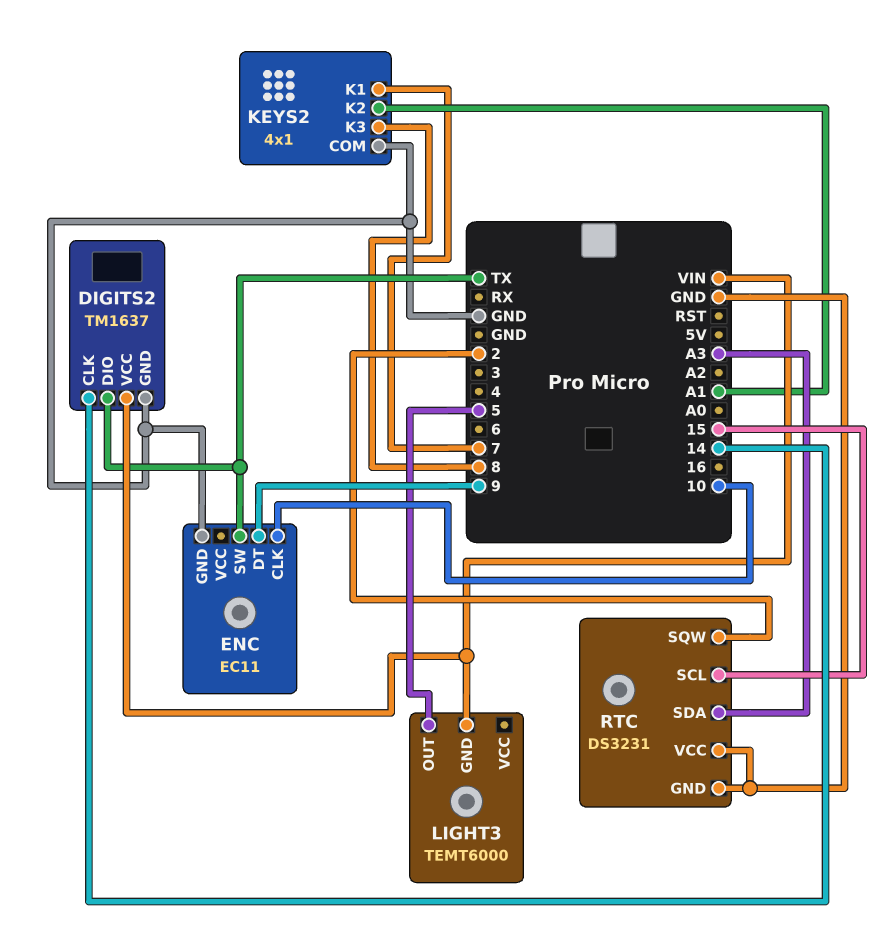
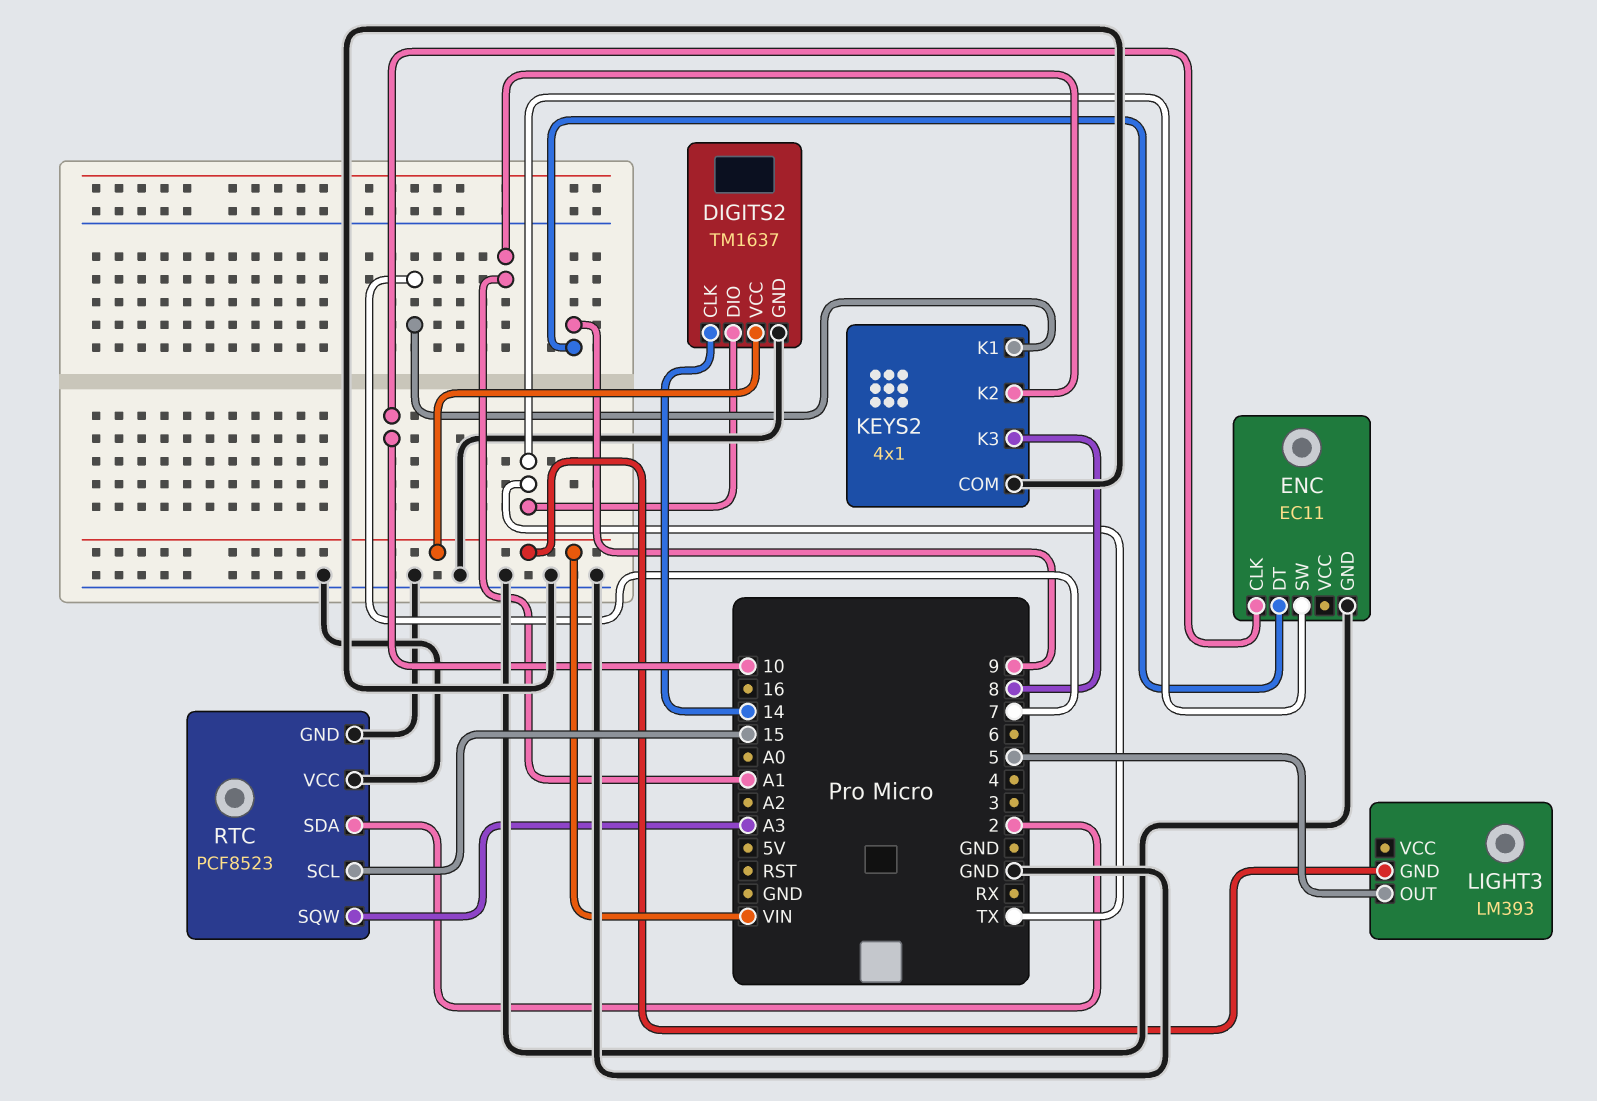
LIGHT3: TEMT6000 -> LM393
RTC: DS3231 -> PCF8523
RTC pin SDA: A3 -> 2
RTC pin SQW: 2 -> A3

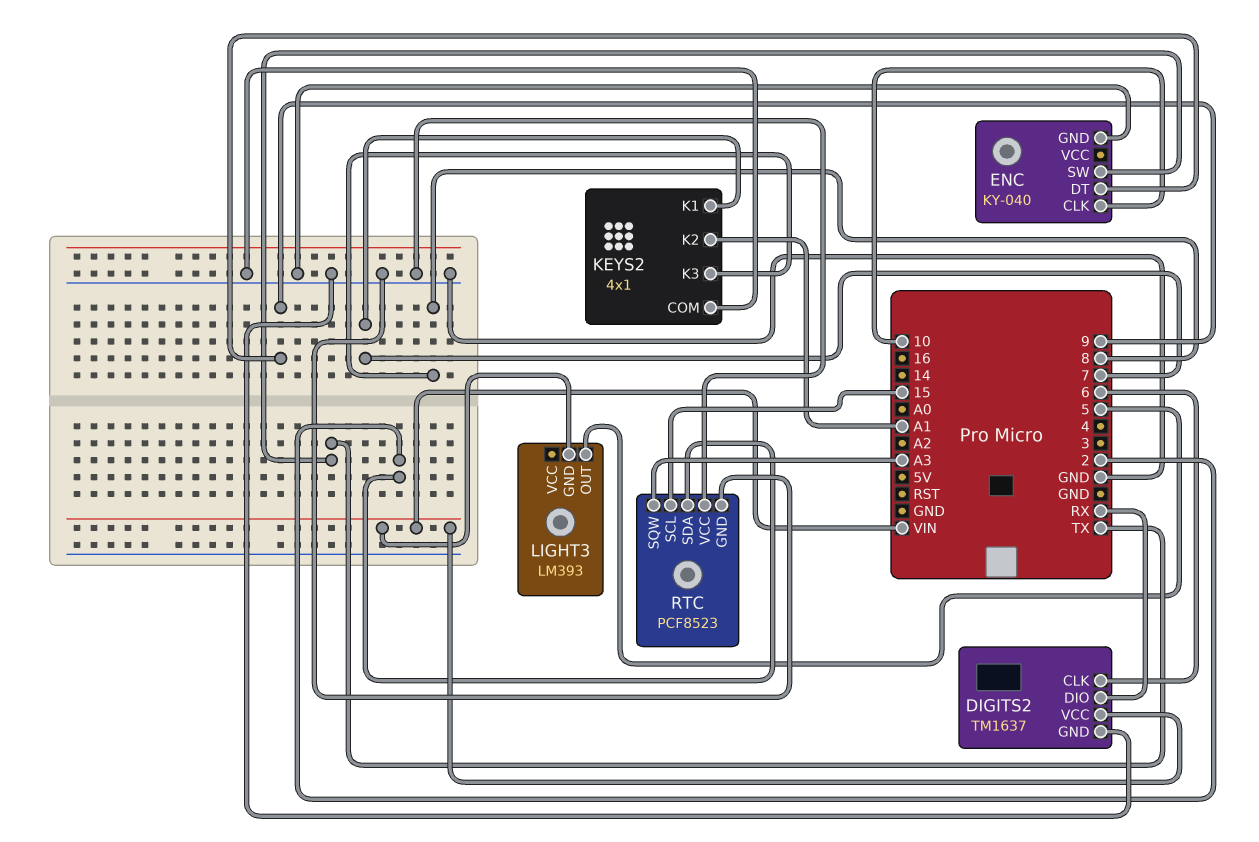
DIGITS2 pin CLK: 14 -> 6
DIGITS2 pin DIO: TX -> RX
ENC: EC11 -> KY-040

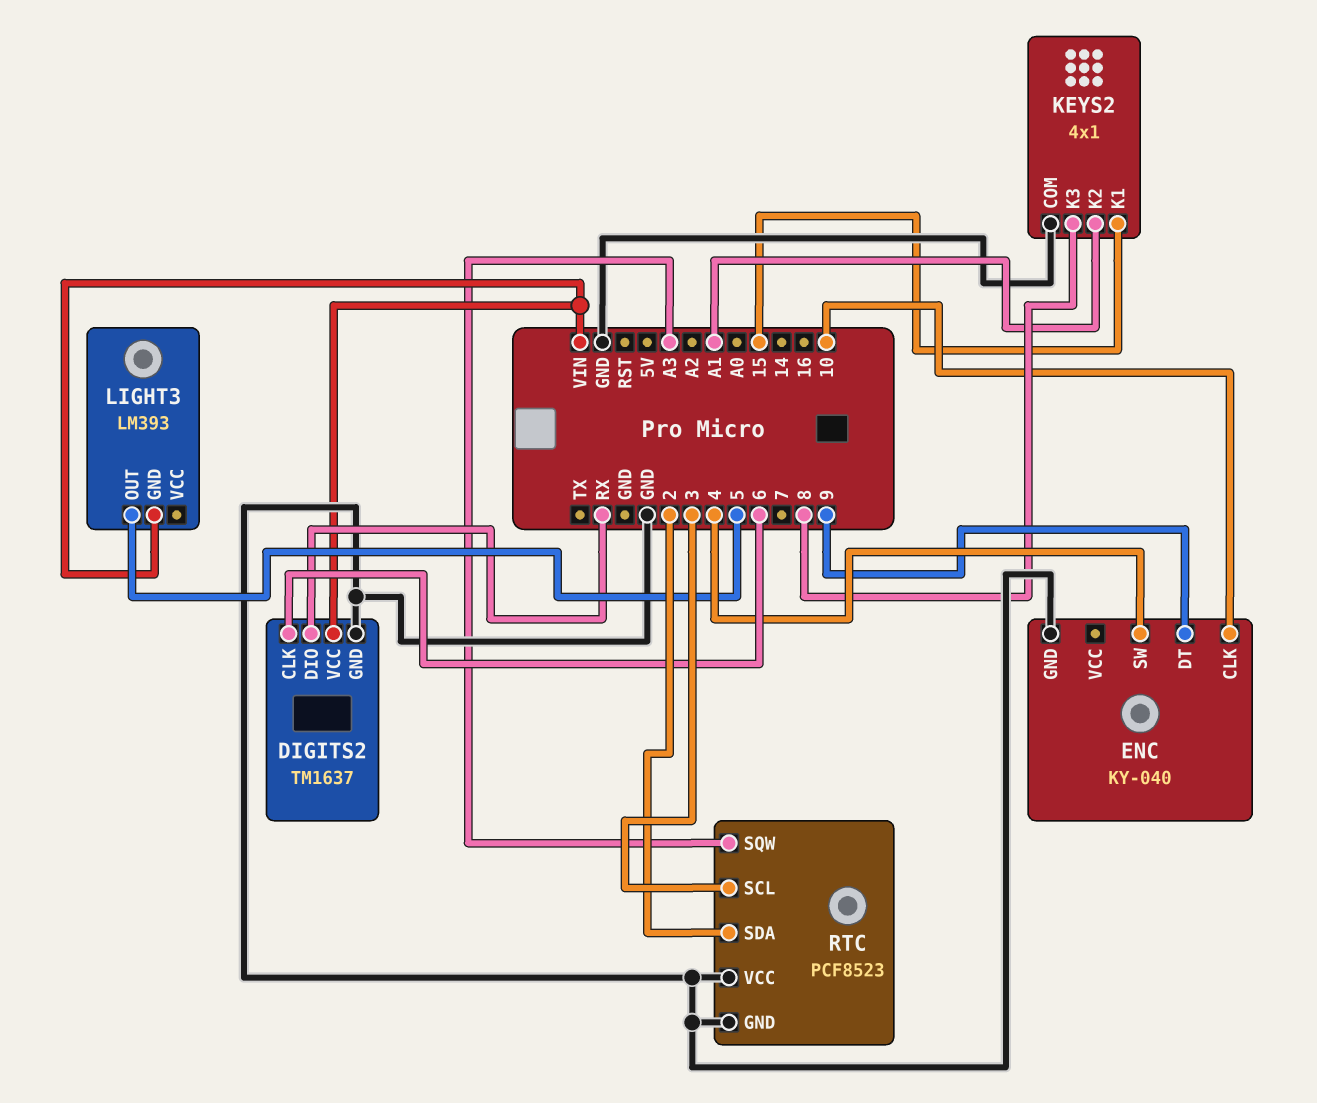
ENC pin SW: TX -> 4
KEYS2 pin K1: 7 -> 15
RTC pin SCL: 15 -> 3

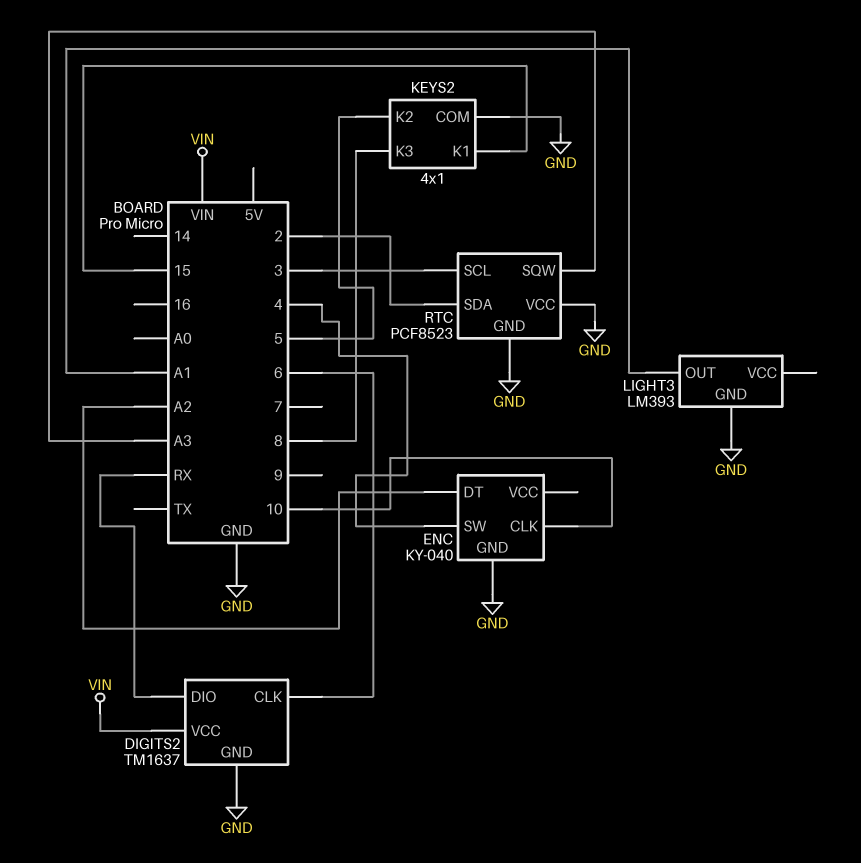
ENC pin DT: 9 -> A2
KEYS2 pin K2: A1 -> 5
LIGHT3 pin GND: VIN -> GND
LIGHT3 pin OUT: 5 -> A1

